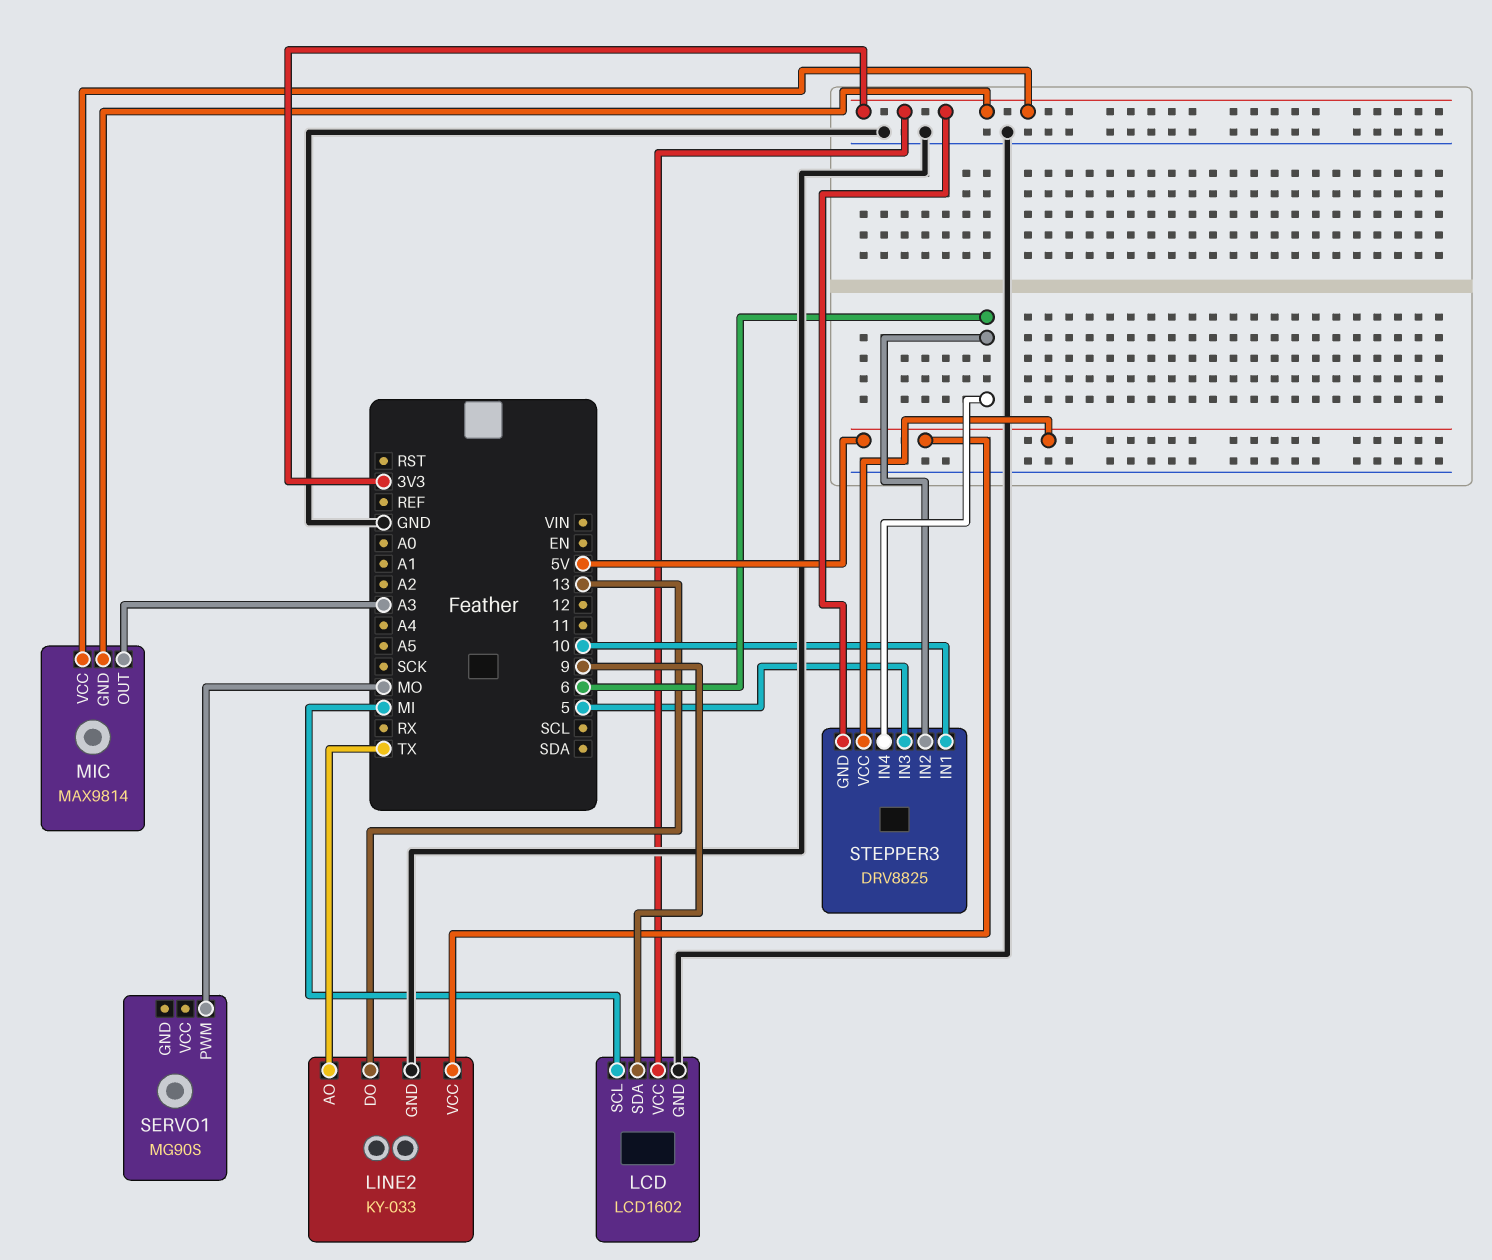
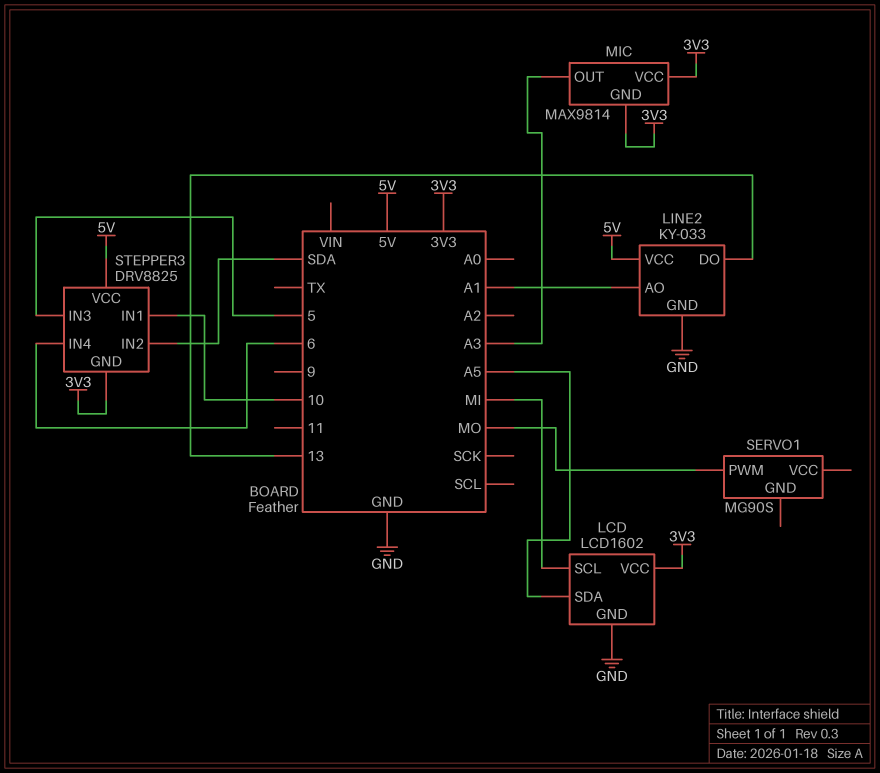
LCD pin SDA: 9 -> A5
LINE2 pin AO: TX -> A1
STEPPER3 pin IN2: 6 -> SDA

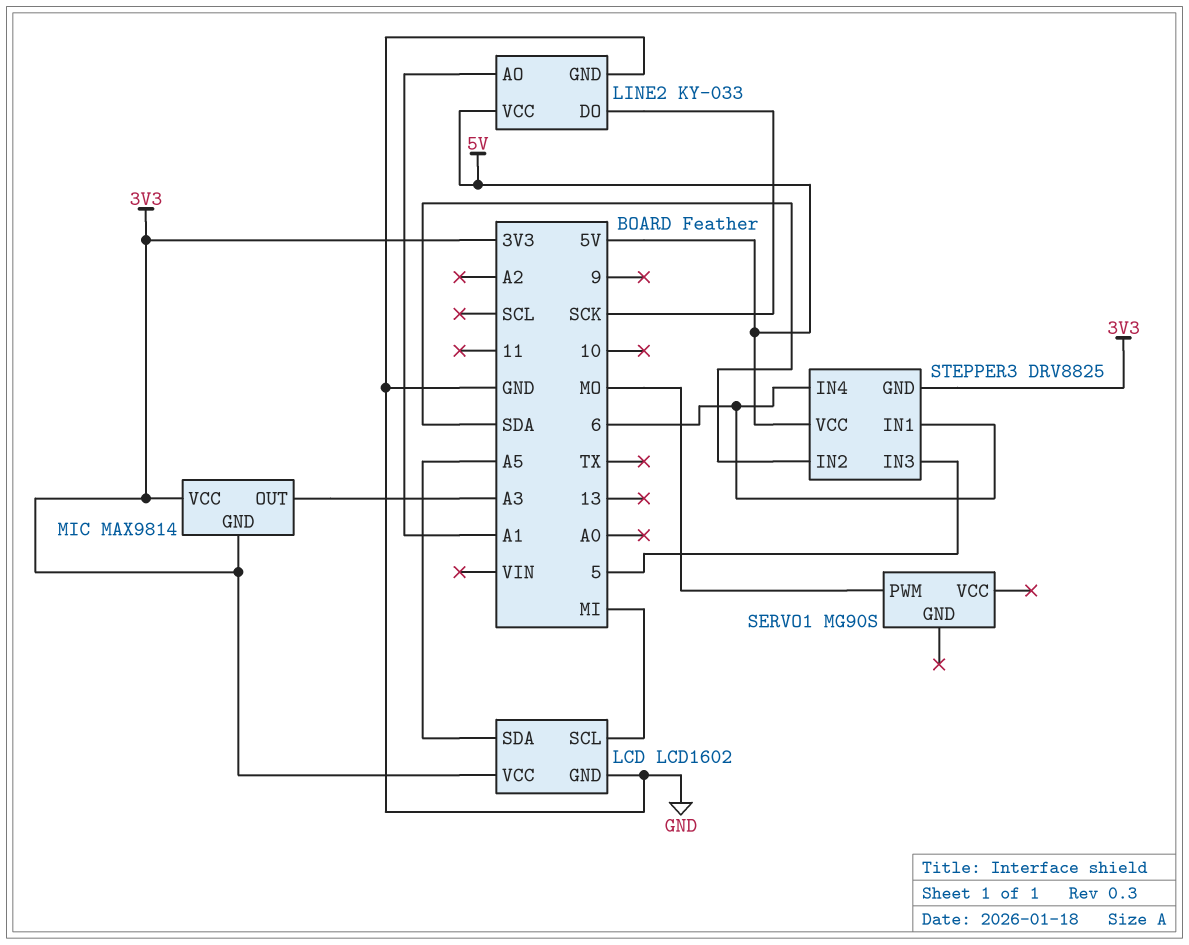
LINE2 pin DO: 13 -> SCK
STEPPER3 pin IN1: 10 -> 6

